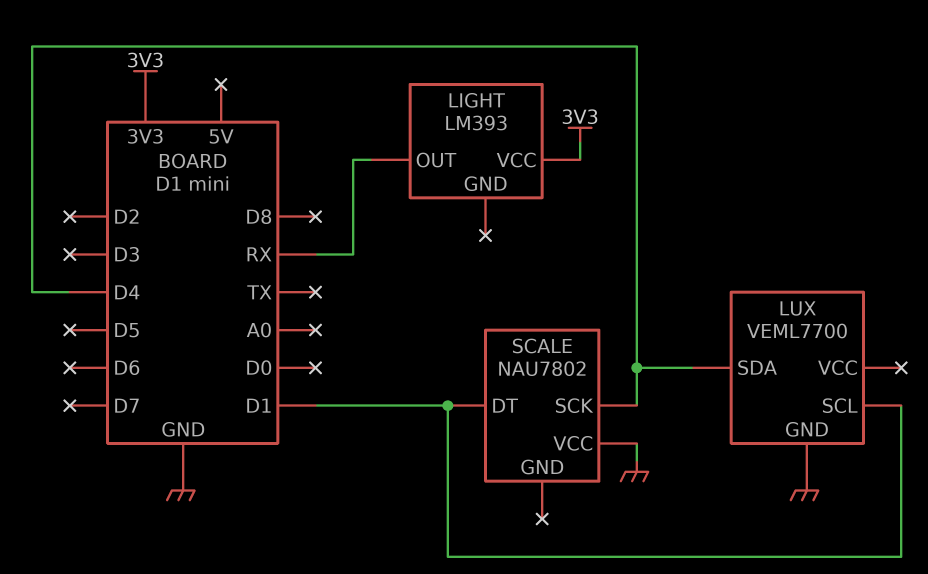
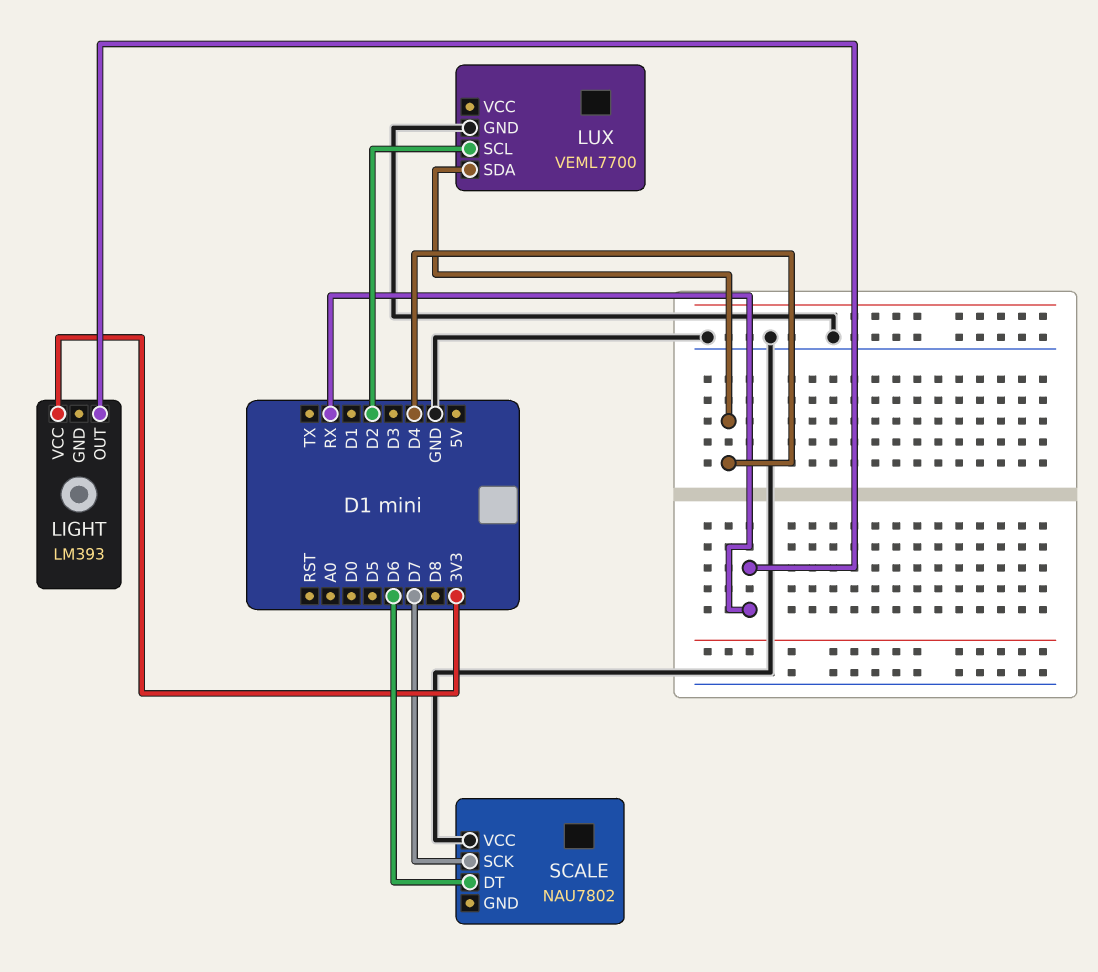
LUX pin SCL: D1 -> D2
SCALE pin DT: D1 -> D6
SCALE pin SCK: D4 -> D7

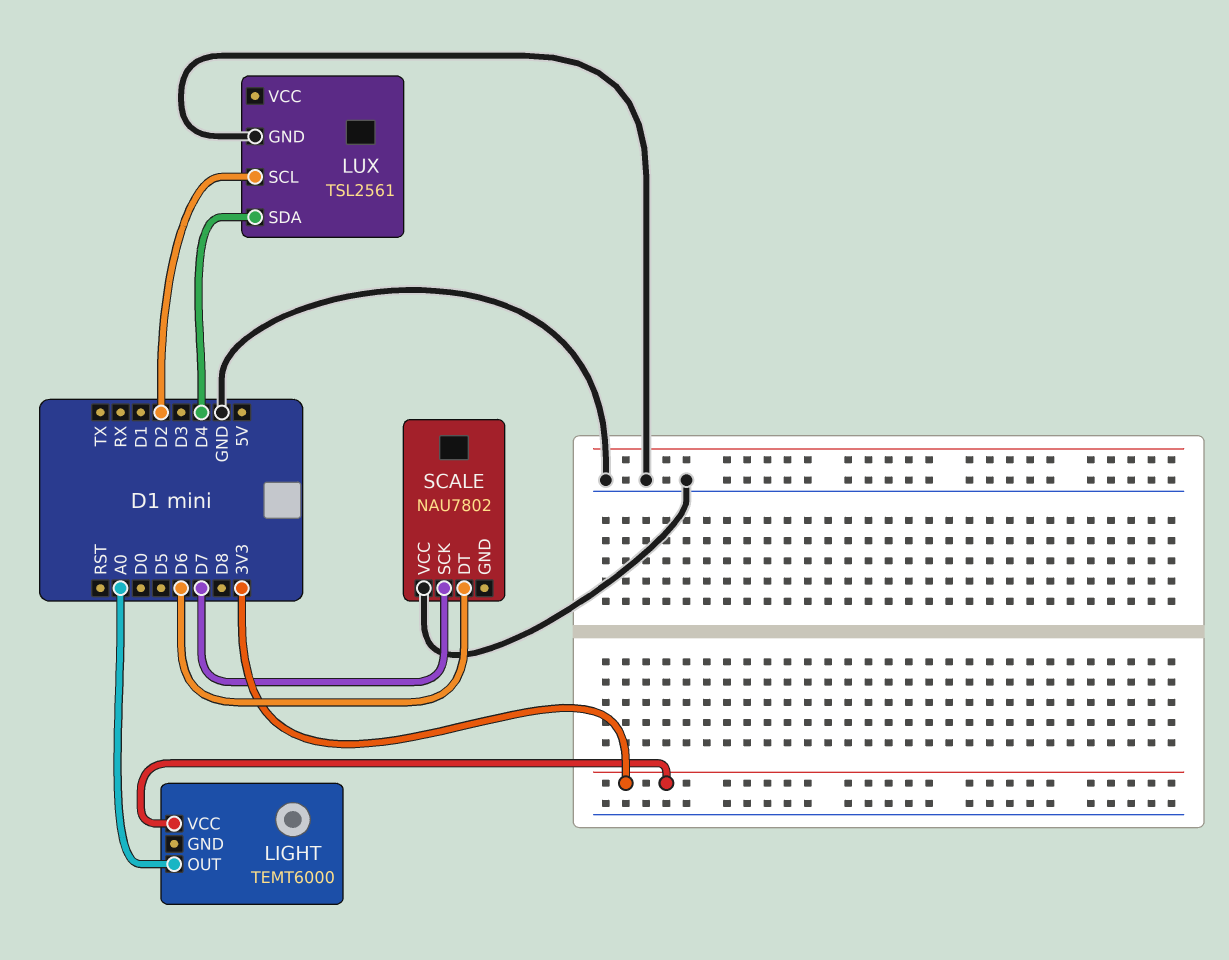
LIGHT: LM393 -> TEMT6000
LIGHT pin OUT: RX -> A0
LUX: VEML7700 -> TSL2561

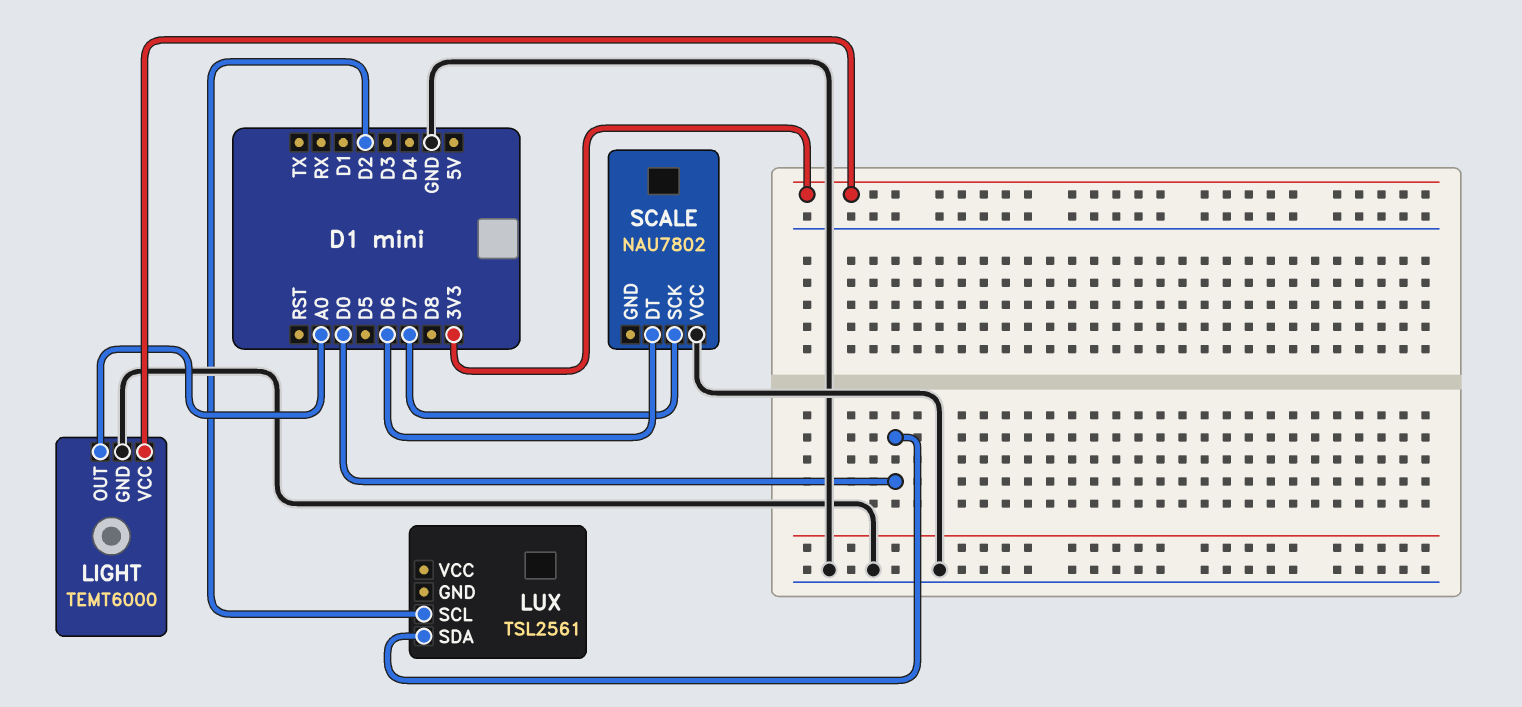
LIGHT pin GND: none -> GND
LUX pin GND: GND -> none
LUX pin SDA: D4 -> D0

